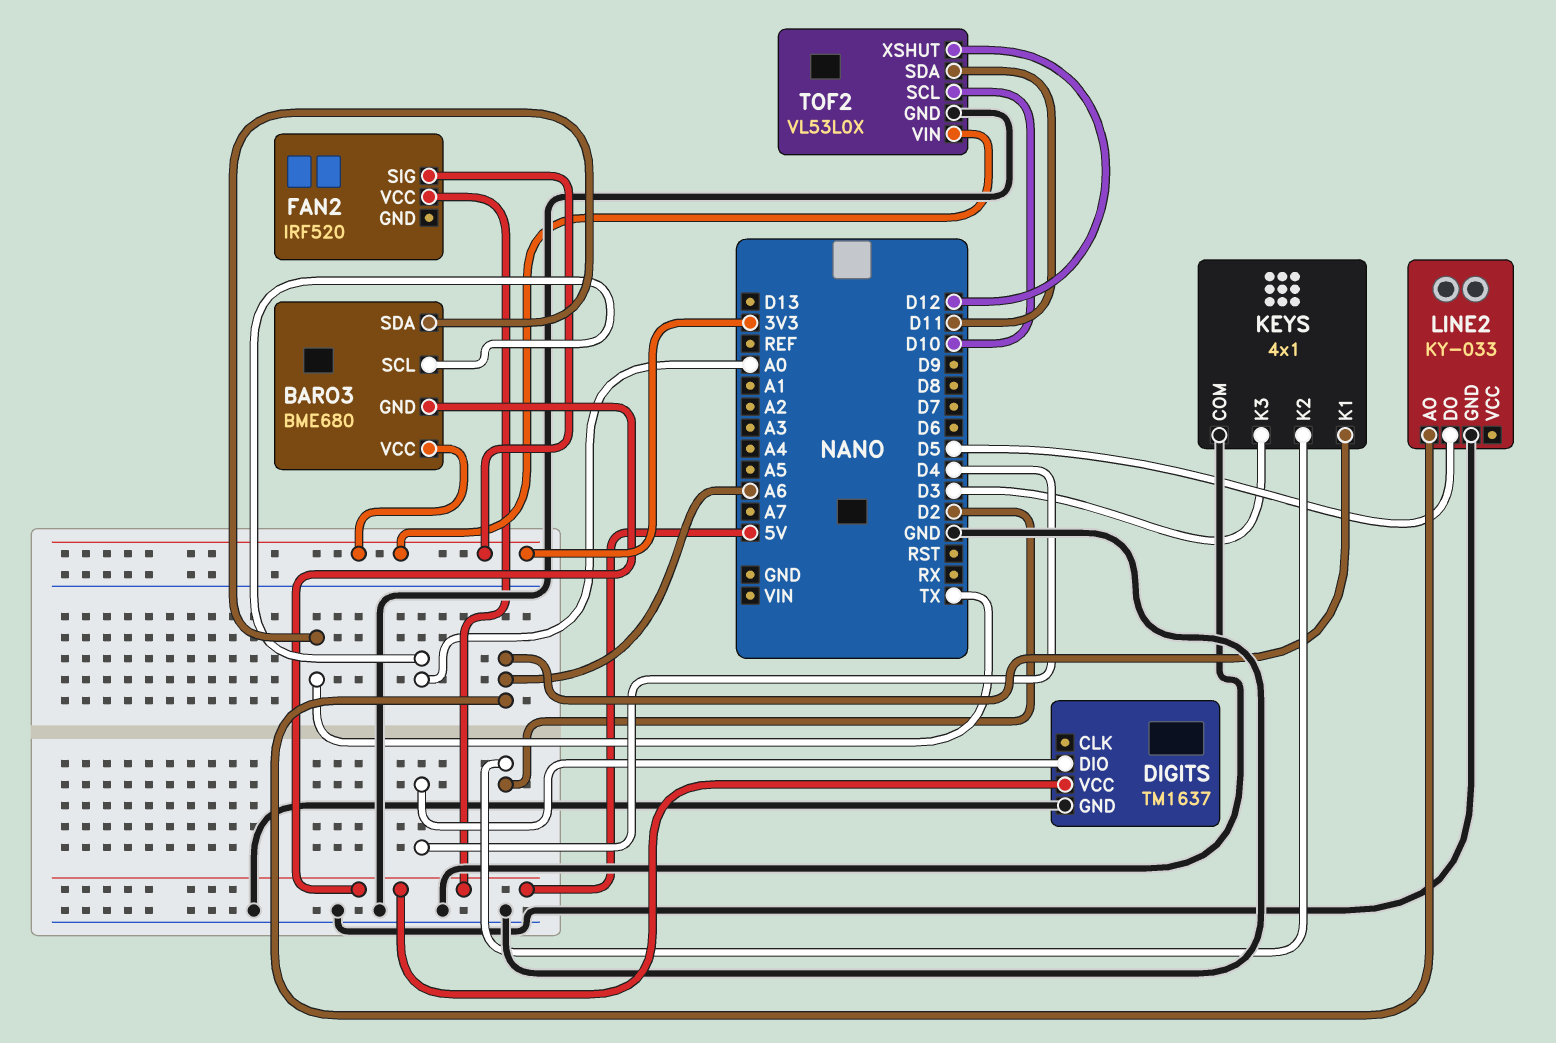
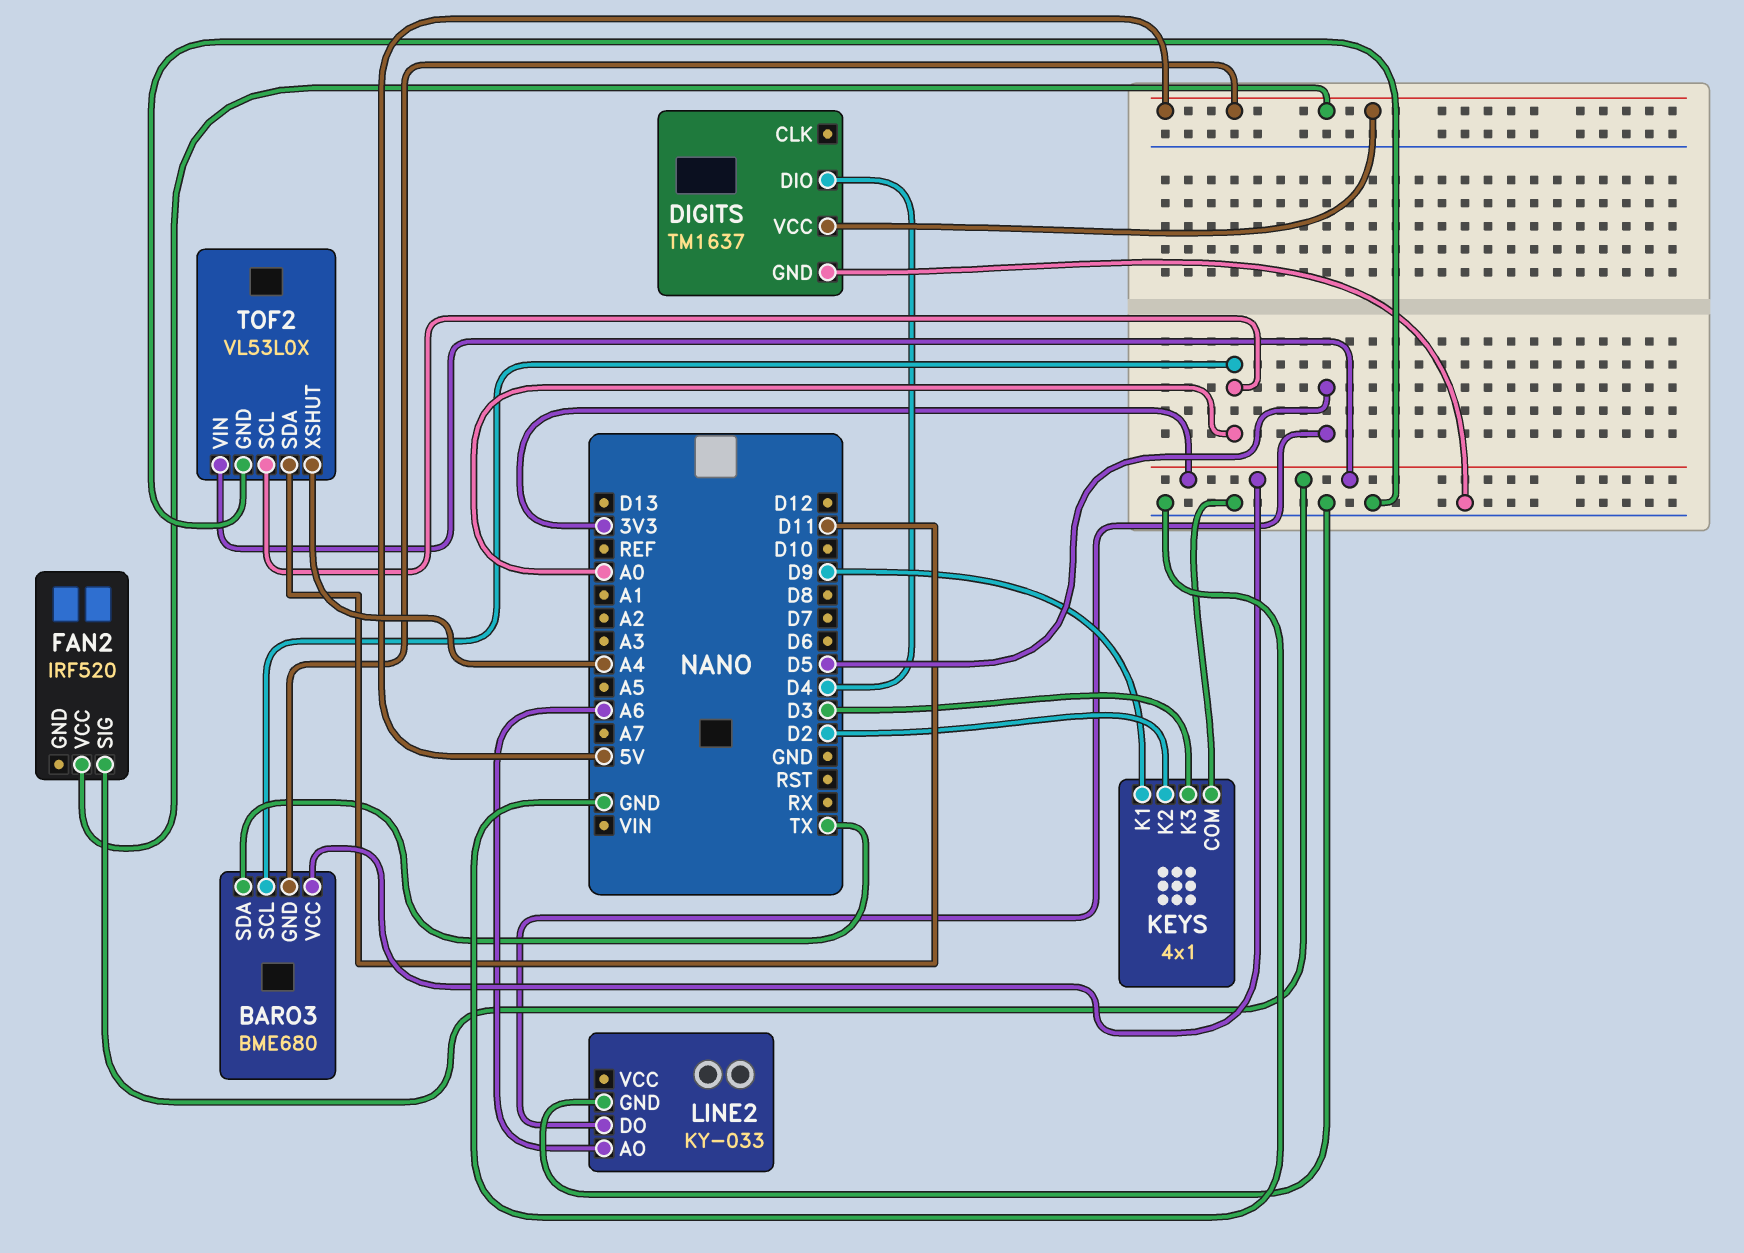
KEYS pin K1: A6 -> D9
TOF2 pin SCL: D10 -> A0
TOF2 pin XSHUT: D12 -> A4

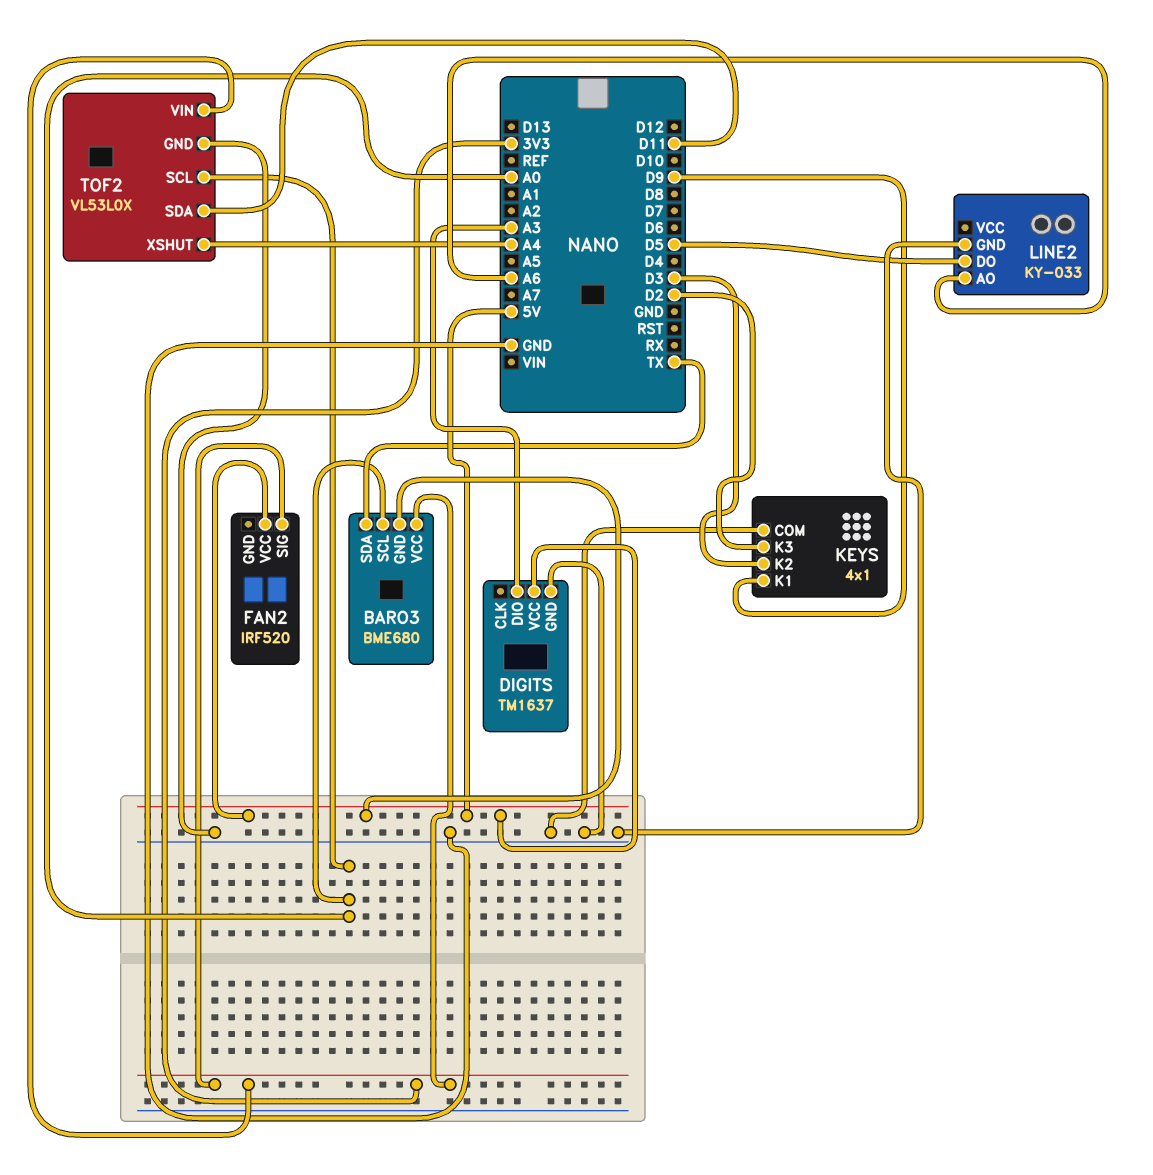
DIGITS pin DIO: D4 -> A3
KEYS pin K2: D2 -> D3
KEYS pin K3: D3 -> D2

